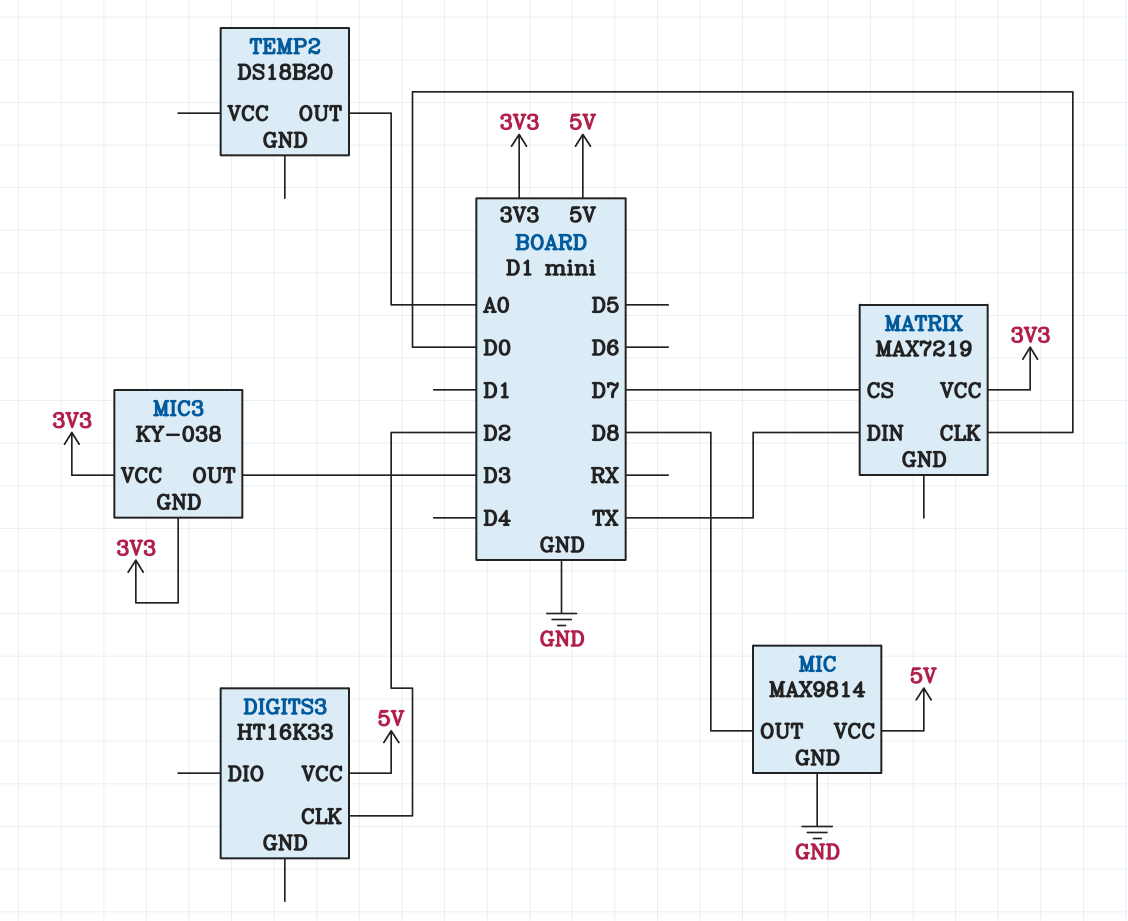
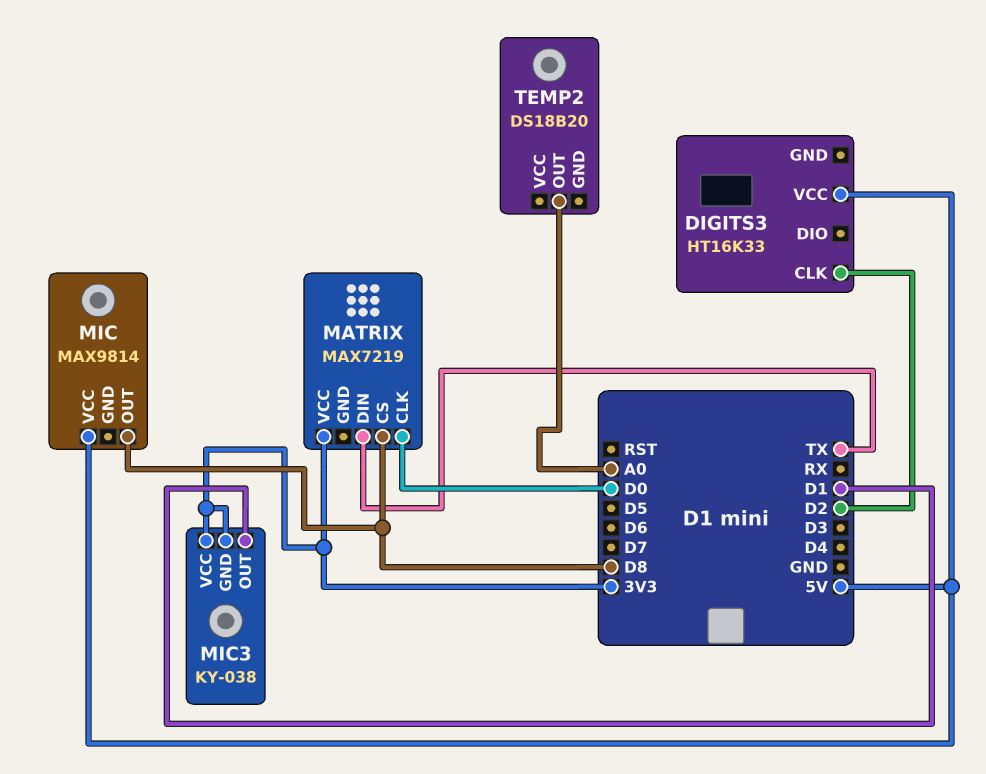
MATRIX pin CS: D7 -> D8
MIC pin GND: GND -> none
MIC3 pin OUT: D3 -> D1

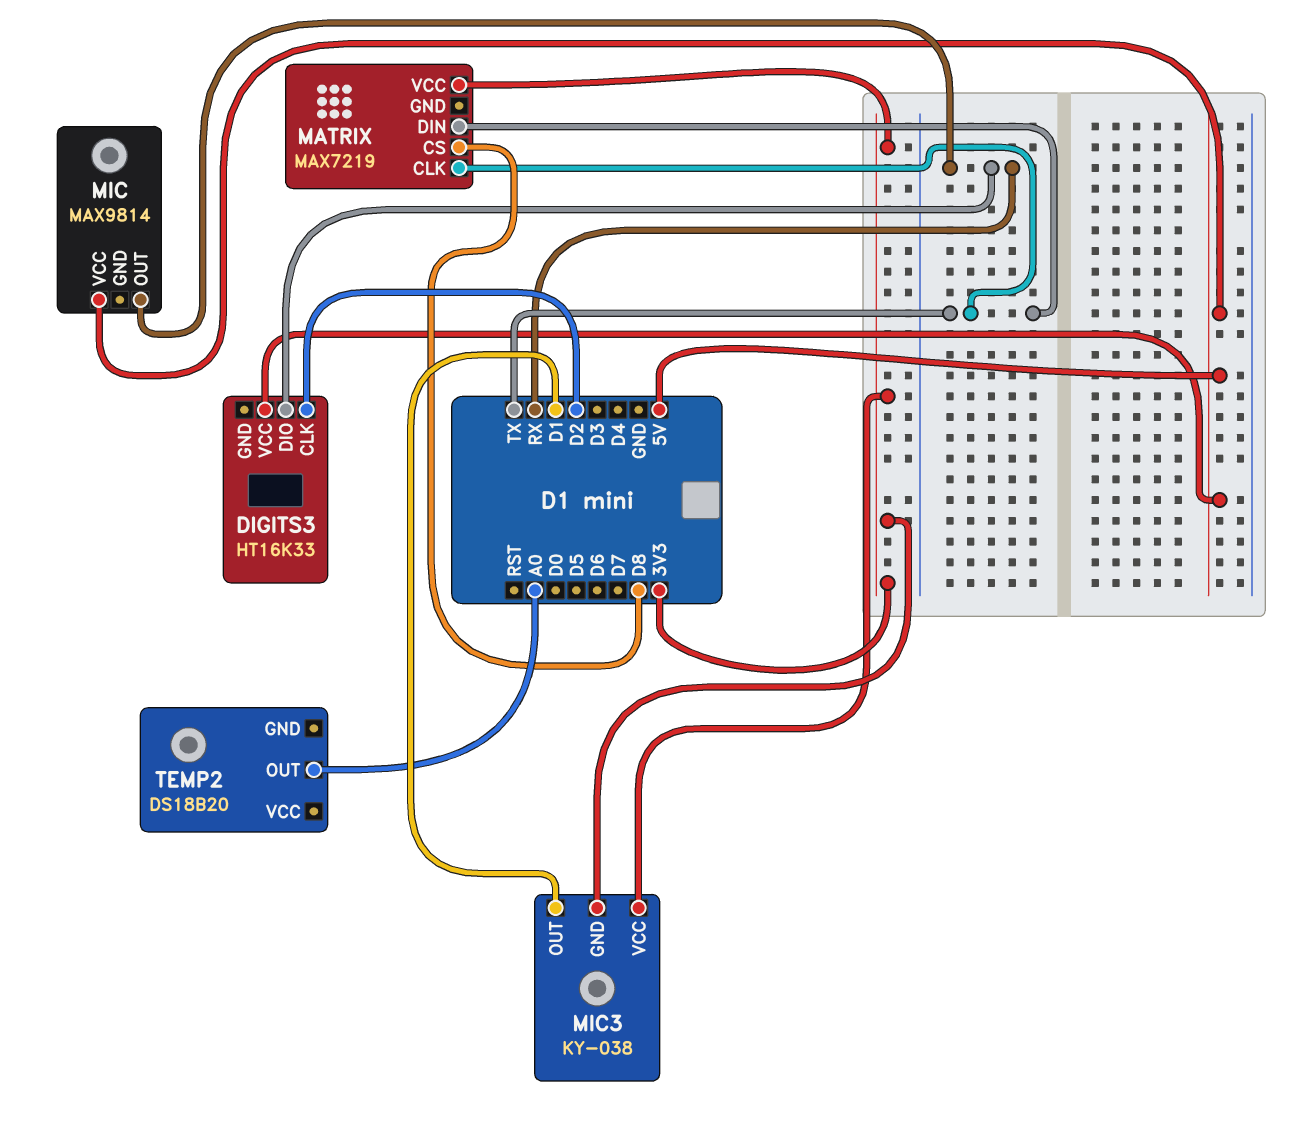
DIGITS3 pin DIO: none -> RX
MATRIX pin CLK: D0 -> TX
MIC pin OUT: D8 -> RX

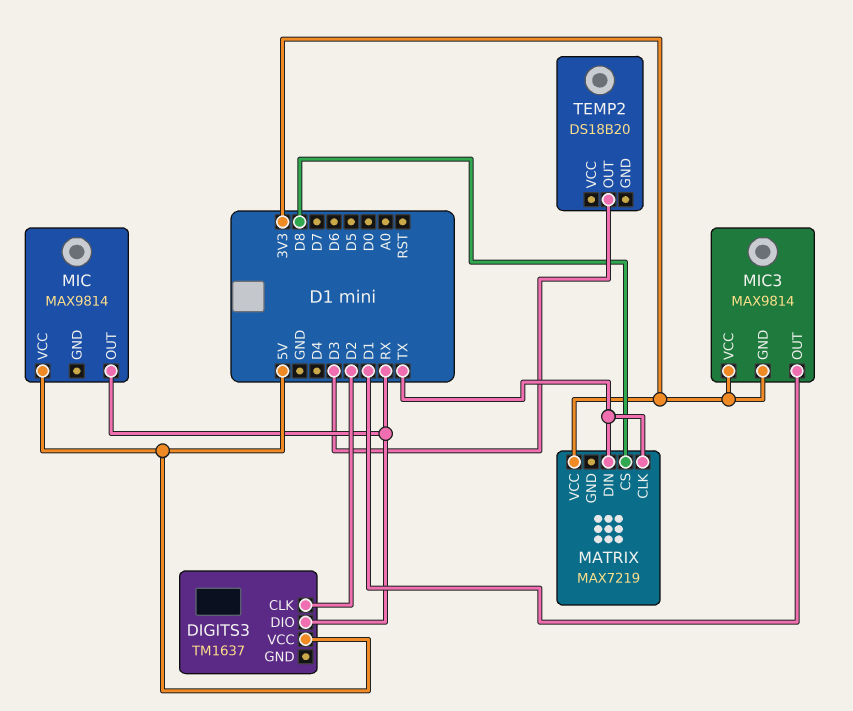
DIGITS3: HT16K33 -> TM1637
MIC3: KY-038 -> MAX9814
TEMP2 pin OUT: A0 -> D3

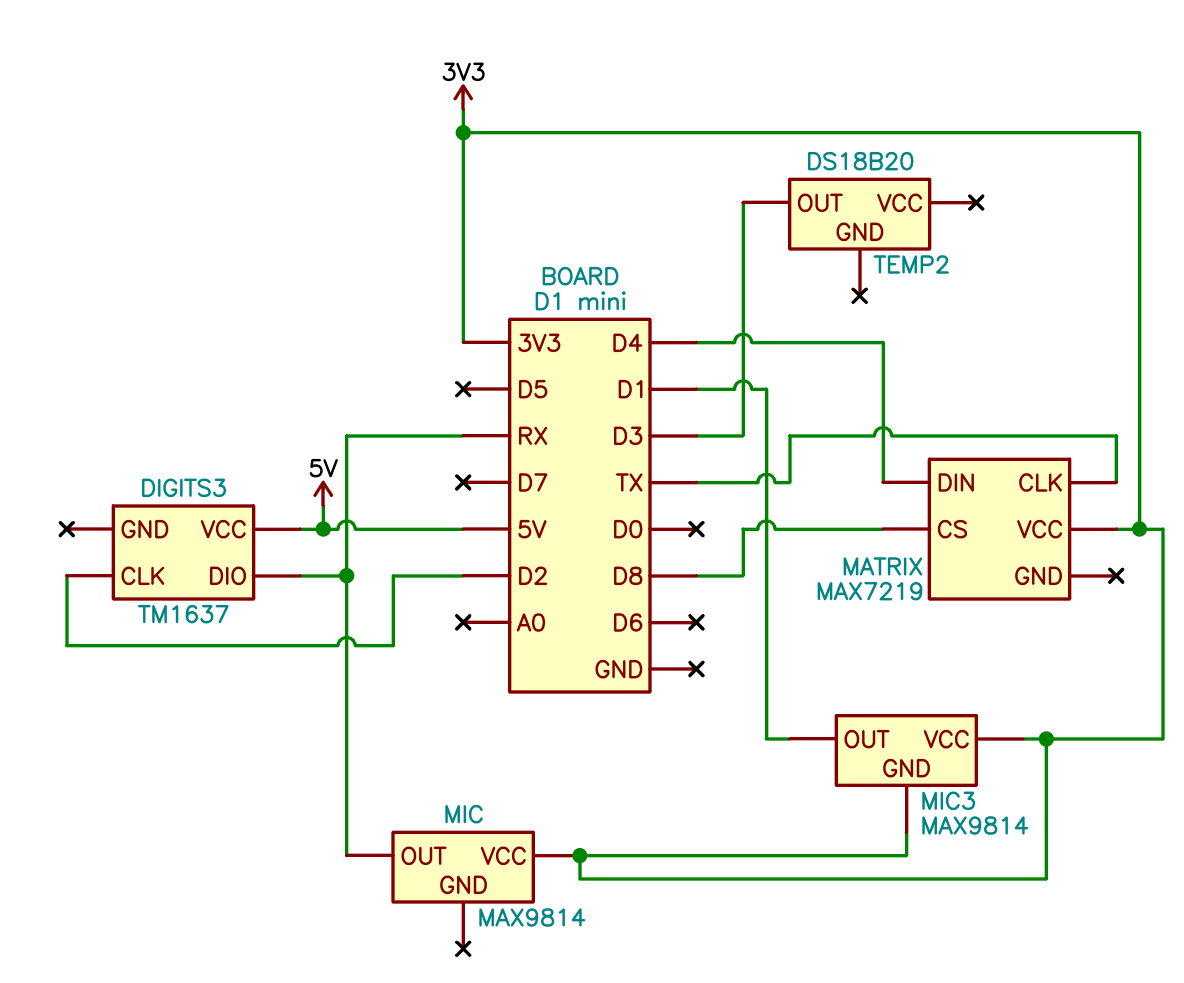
MATRIX pin DIN: TX -> D4
MIC pin VCC: 5V -> 3V3

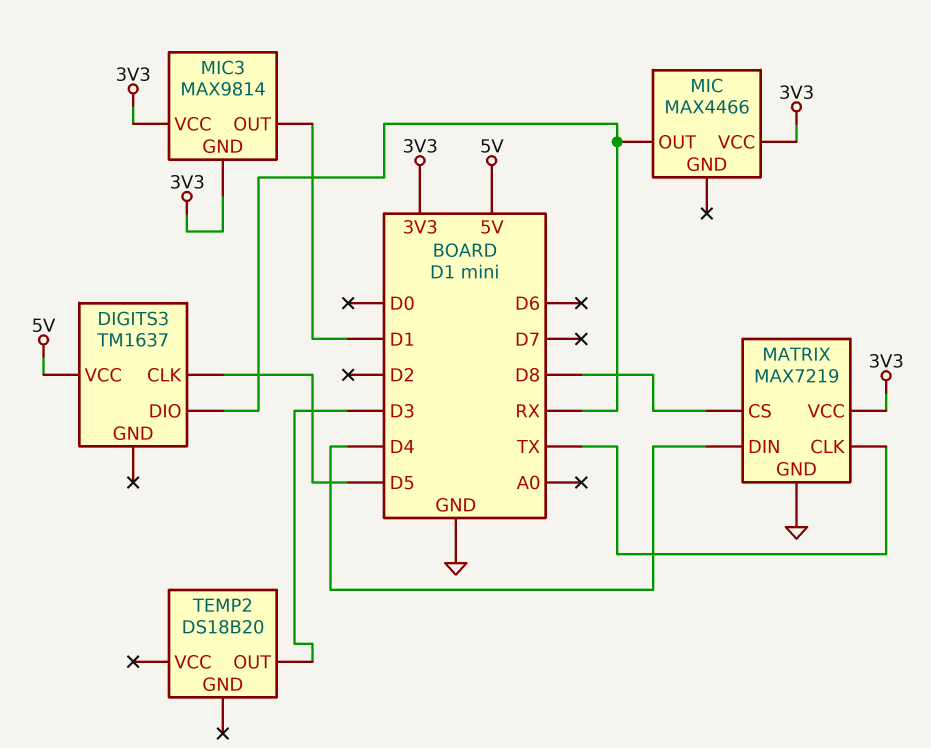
DIGITS3 pin CLK: D2 -> D5
MATRIX pin GND: none -> GND
MIC: MAX9814 -> MAX4466

